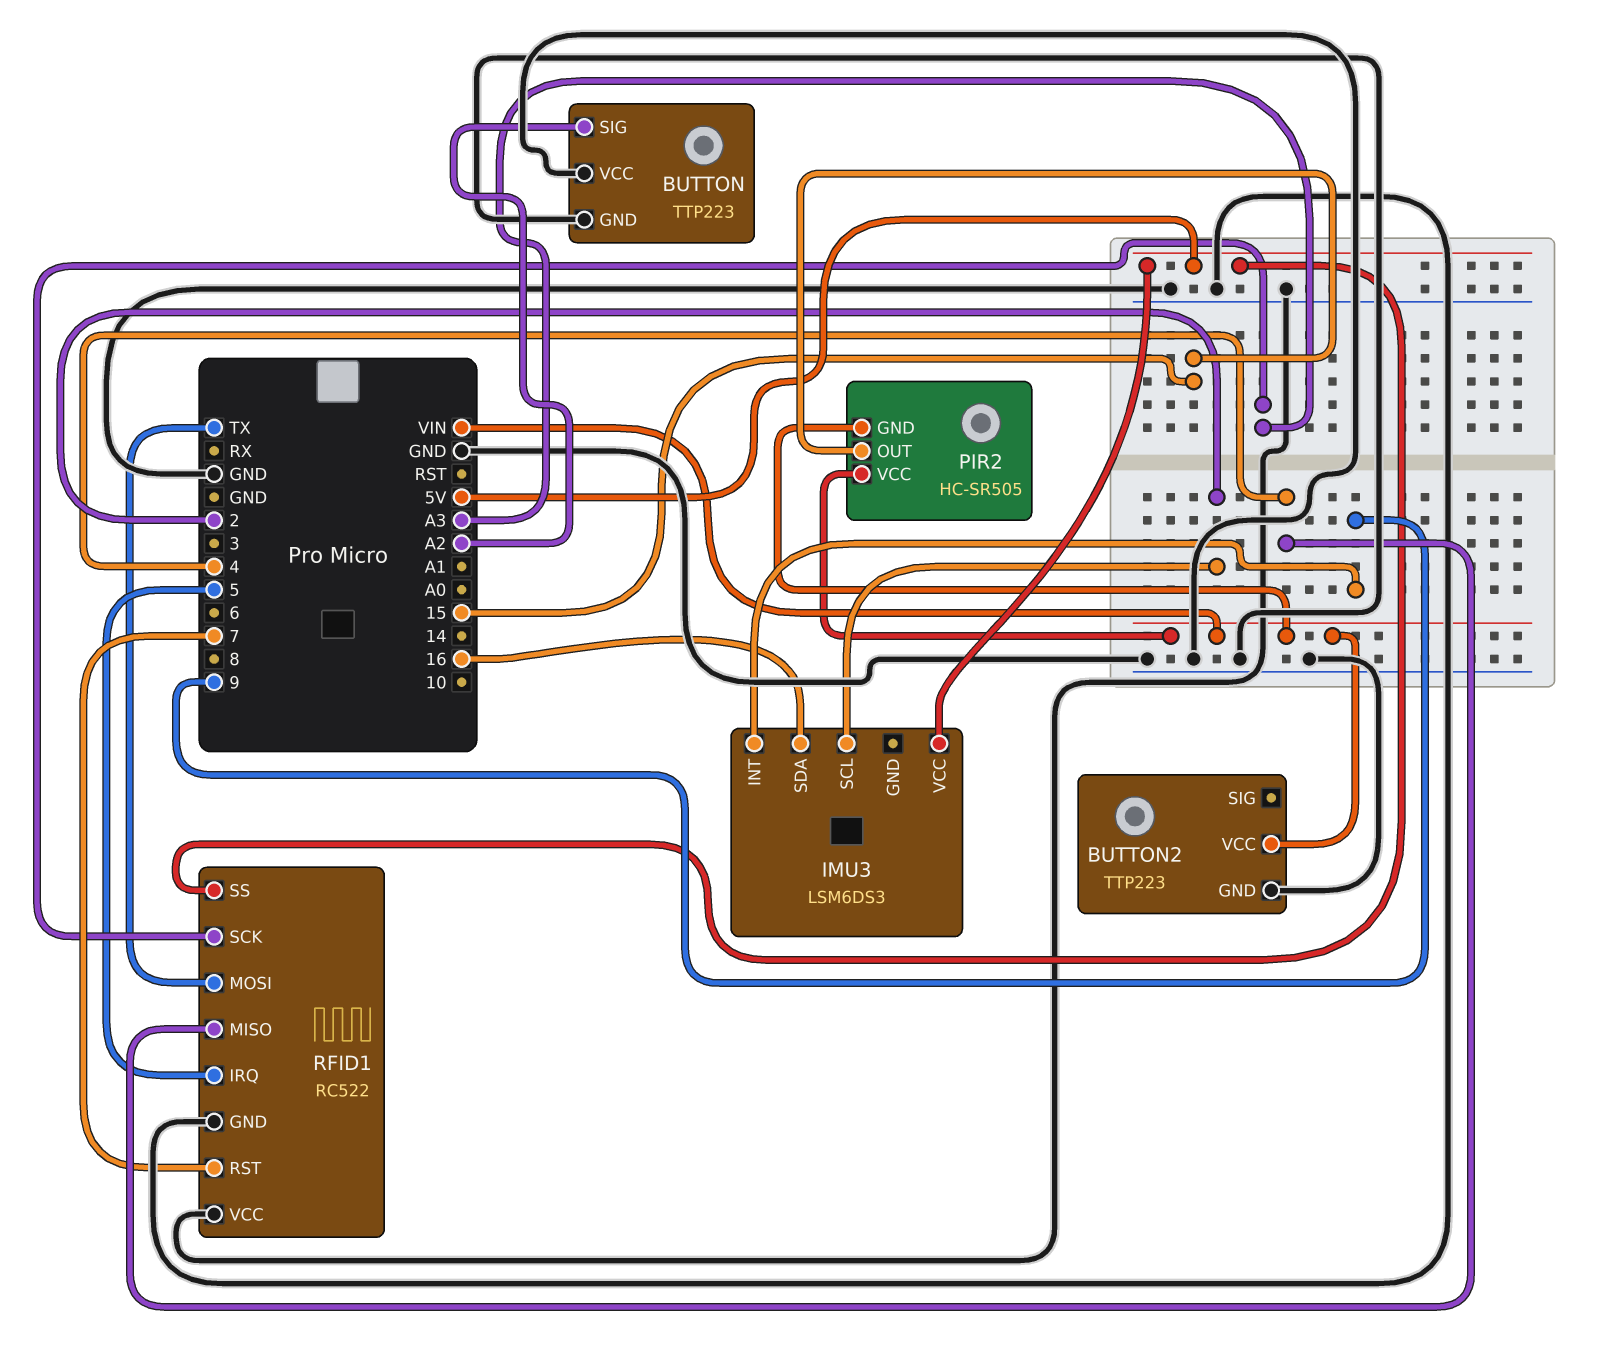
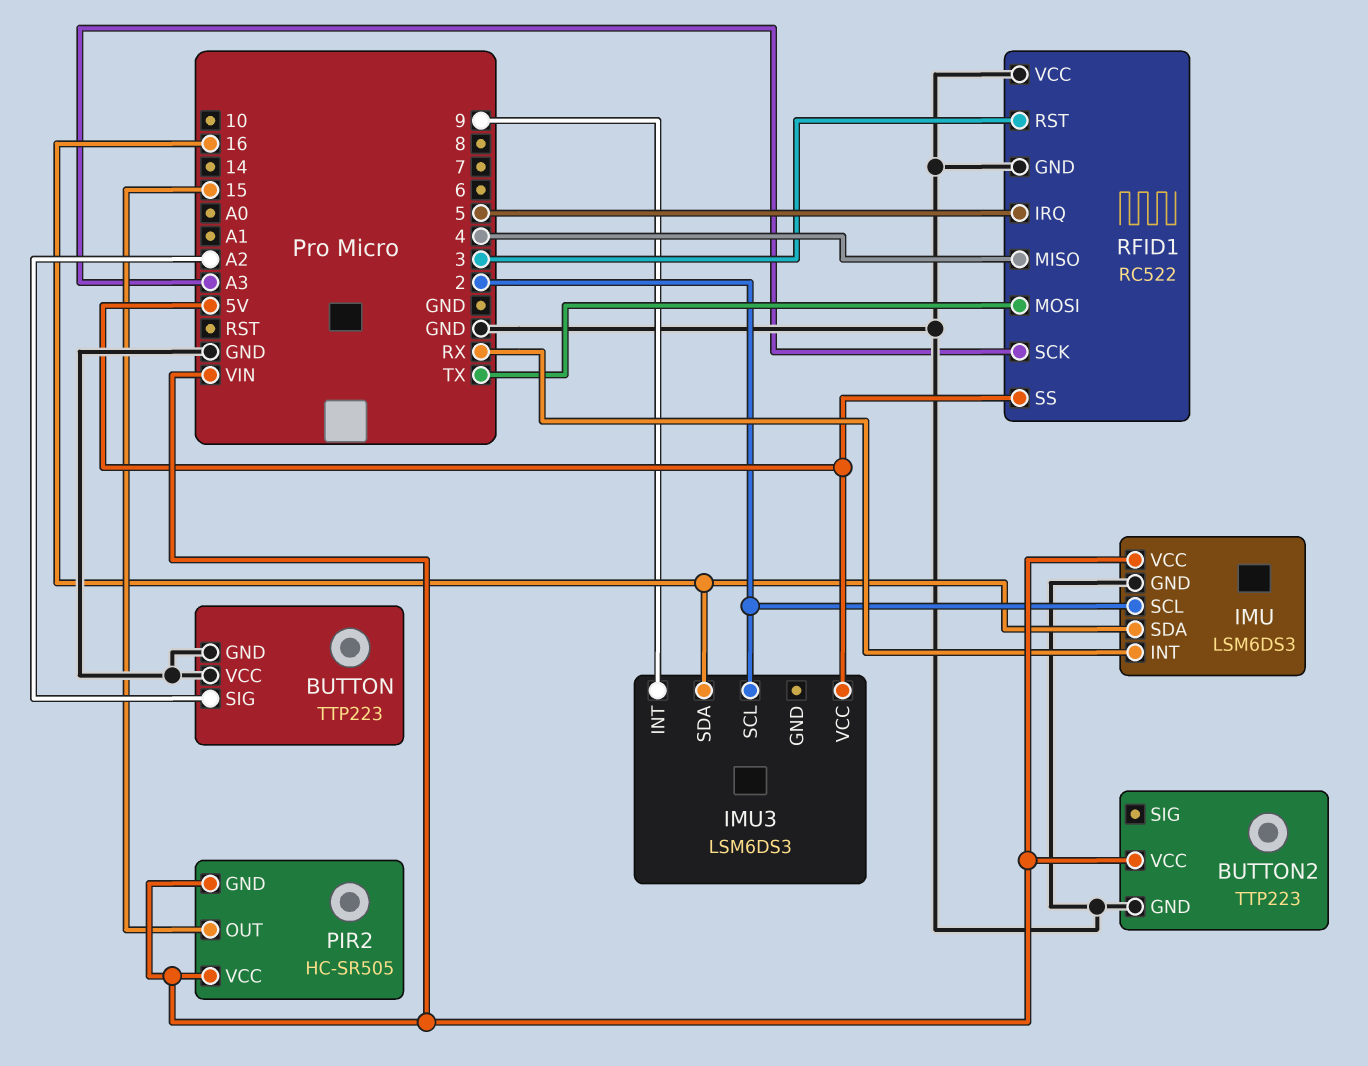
IMU: none -> LSM6DS3
IMU pin GND: none -> GND
IMU pin INT: none -> RX
IMU pin SCL: none -> 2
IMU pin SDA: none -> 16
IMU pin VCC: none -> VIN
RFID1 pin RST: 7 -> 3

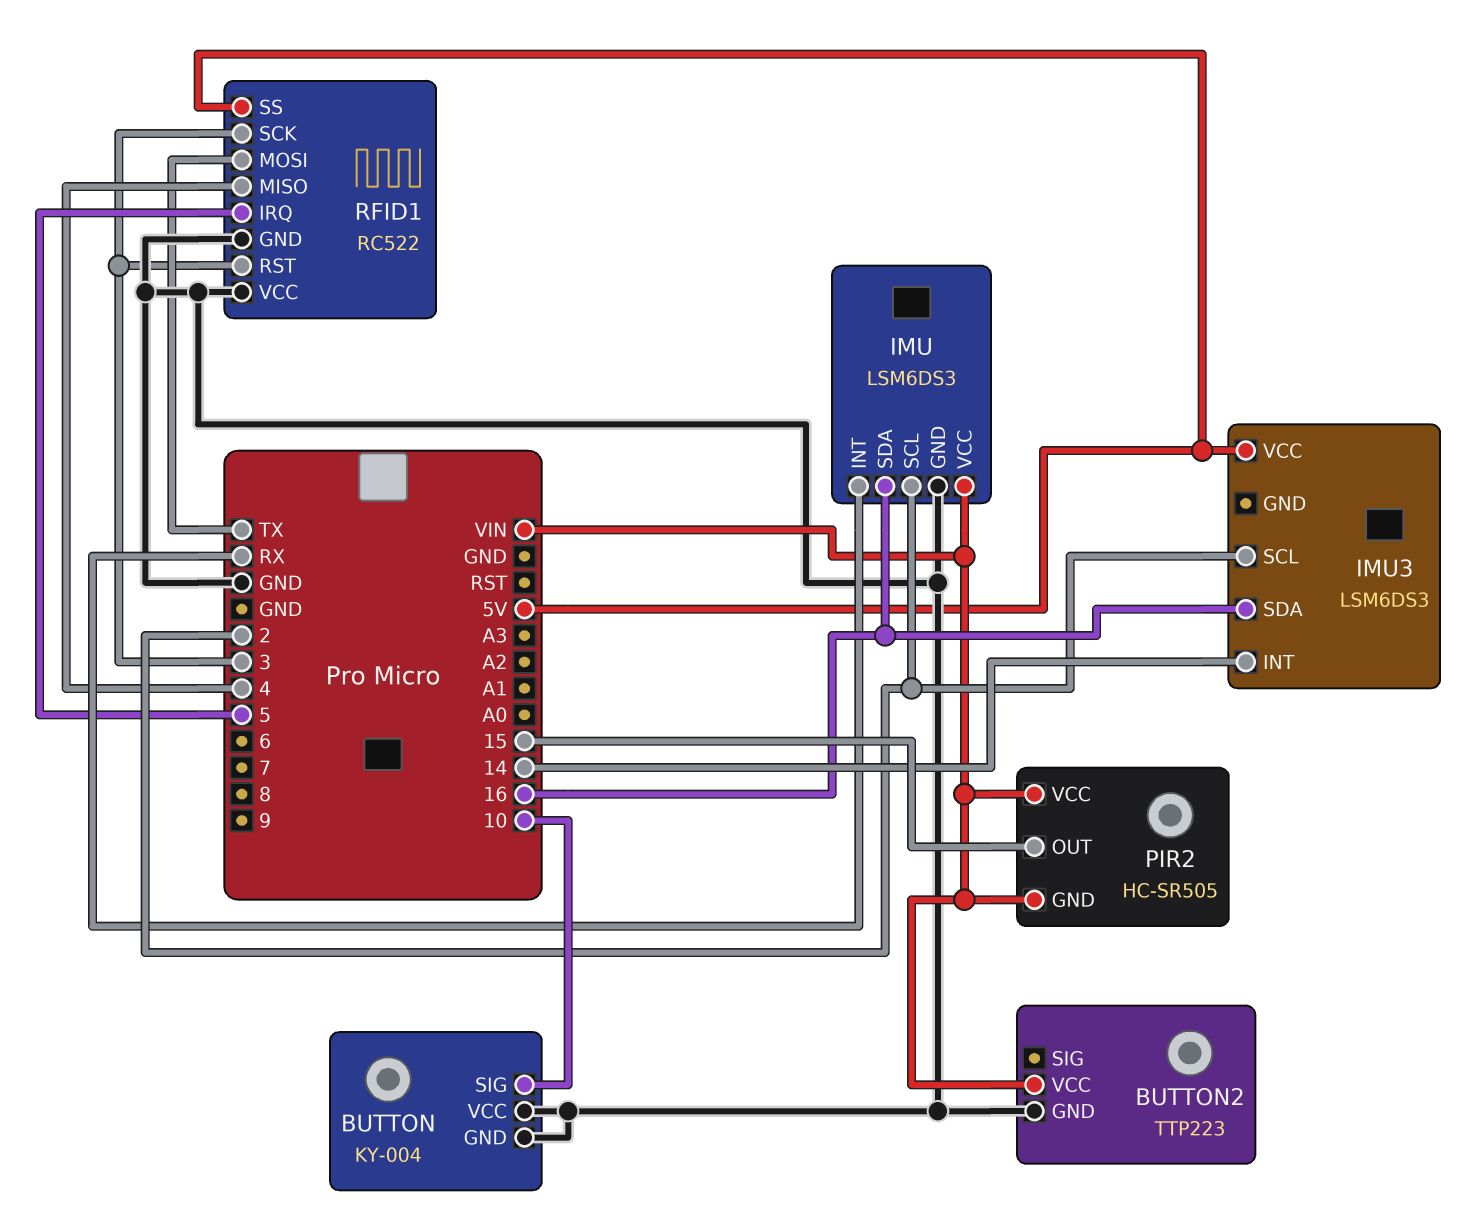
BUTTON: TTP223 -> KY-004
BUTTON pin SIG: A2 -> 10
IMU3 pin INT: 9 -> 14
RFID1 pin SCK: A3 -> 3

